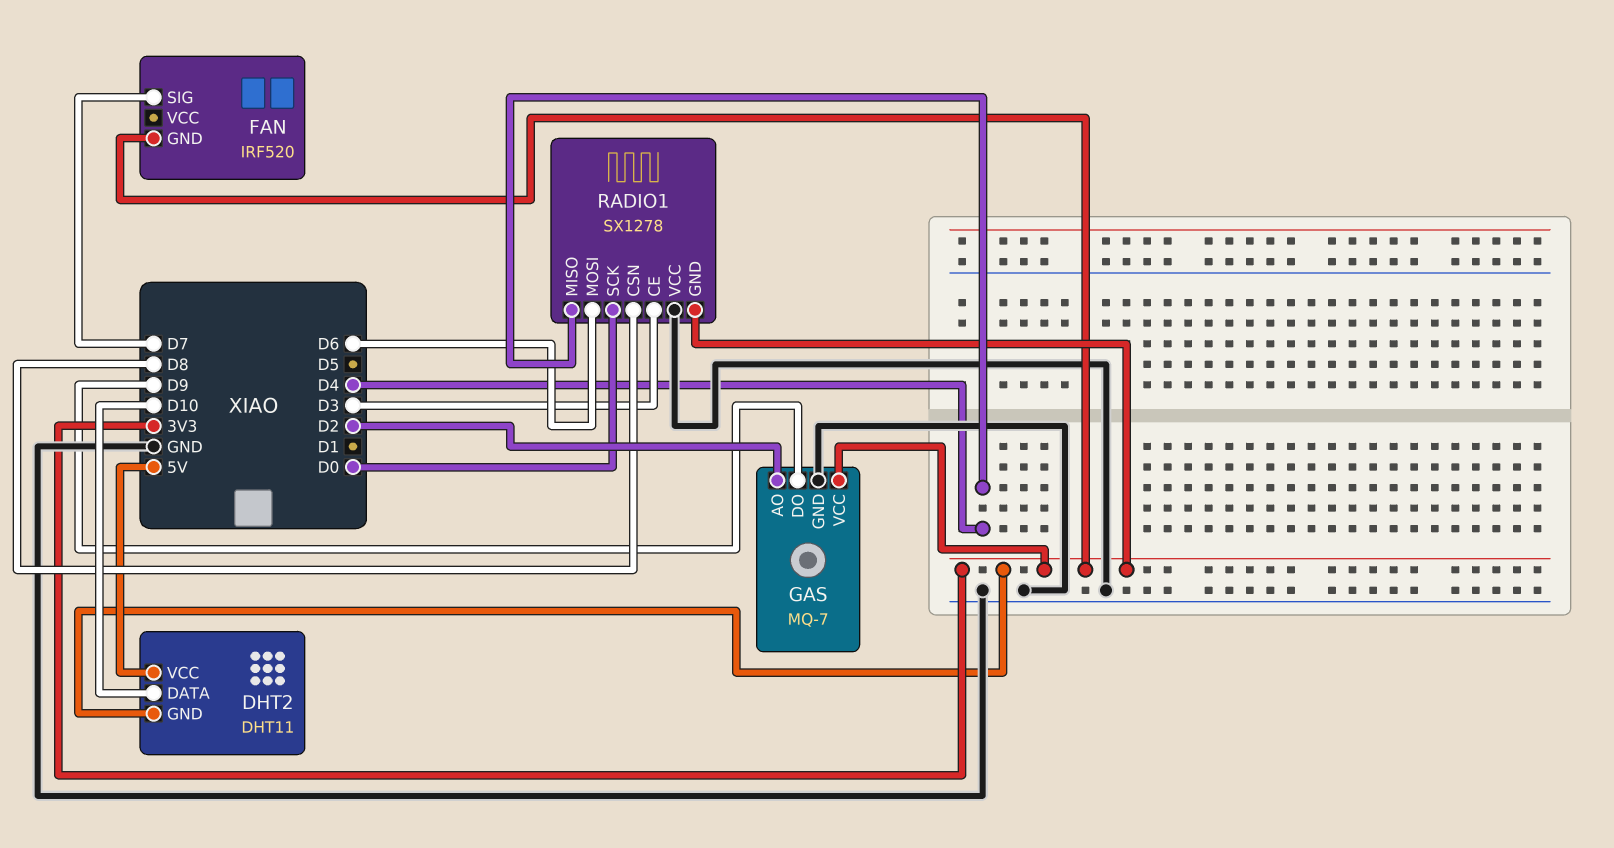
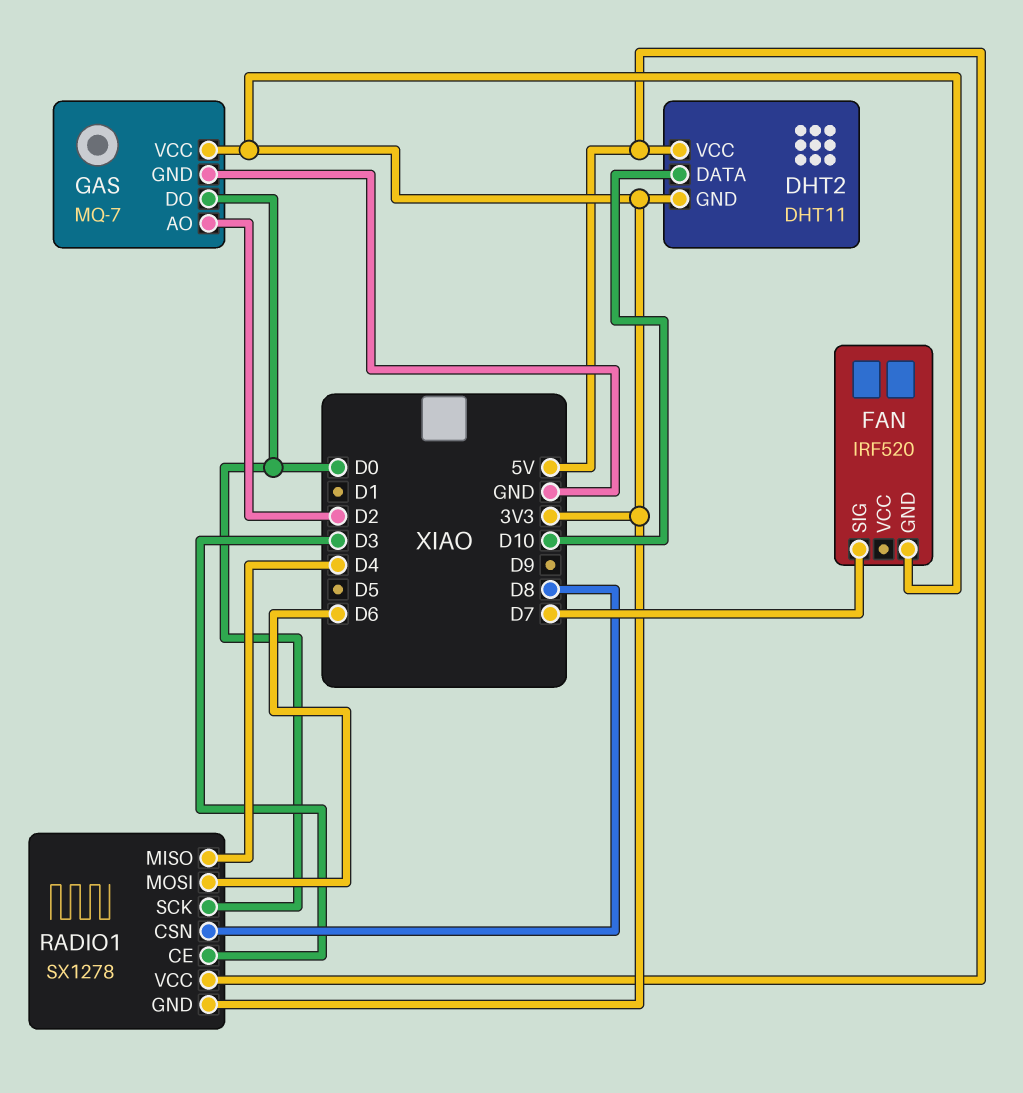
GAS pin DO: D9 -> D0
RADIO1 pin VCC: GND -> 5V

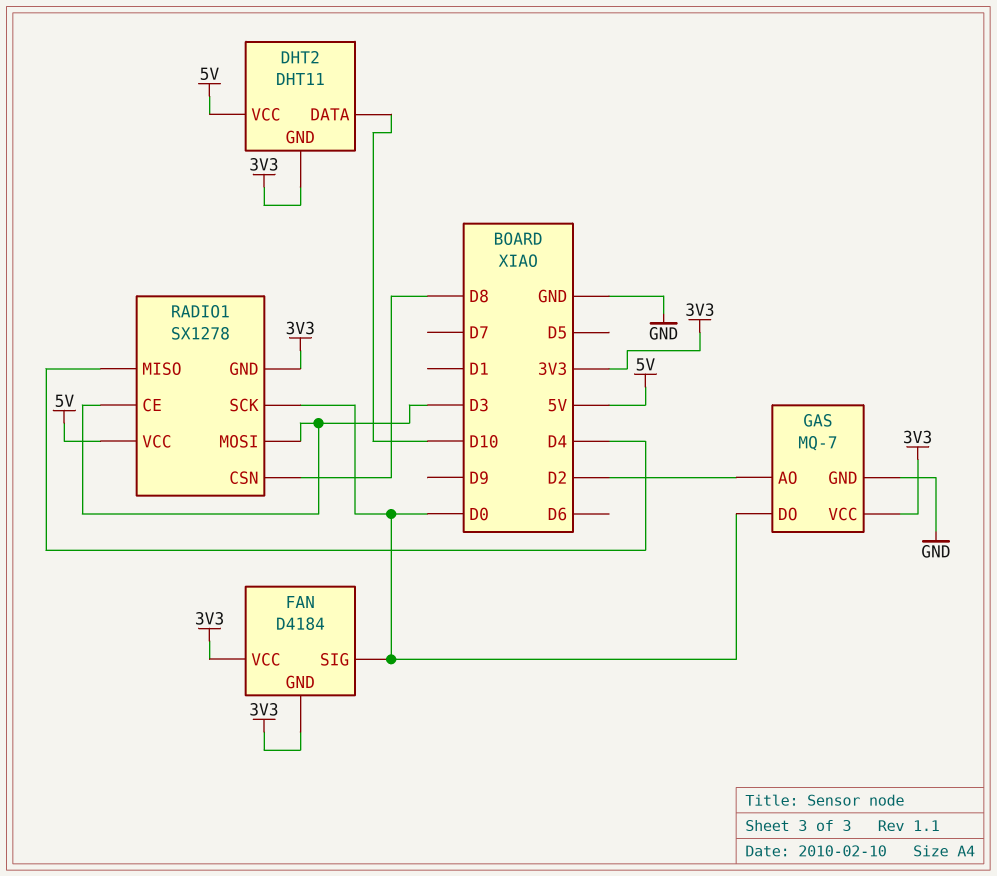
FAN: IRF520 -> D4184
FAN pin SIG: D7 -> D0
FAN pin VCC: none -> 3V3
RADIO1 pin MOSI: D6 -> D3

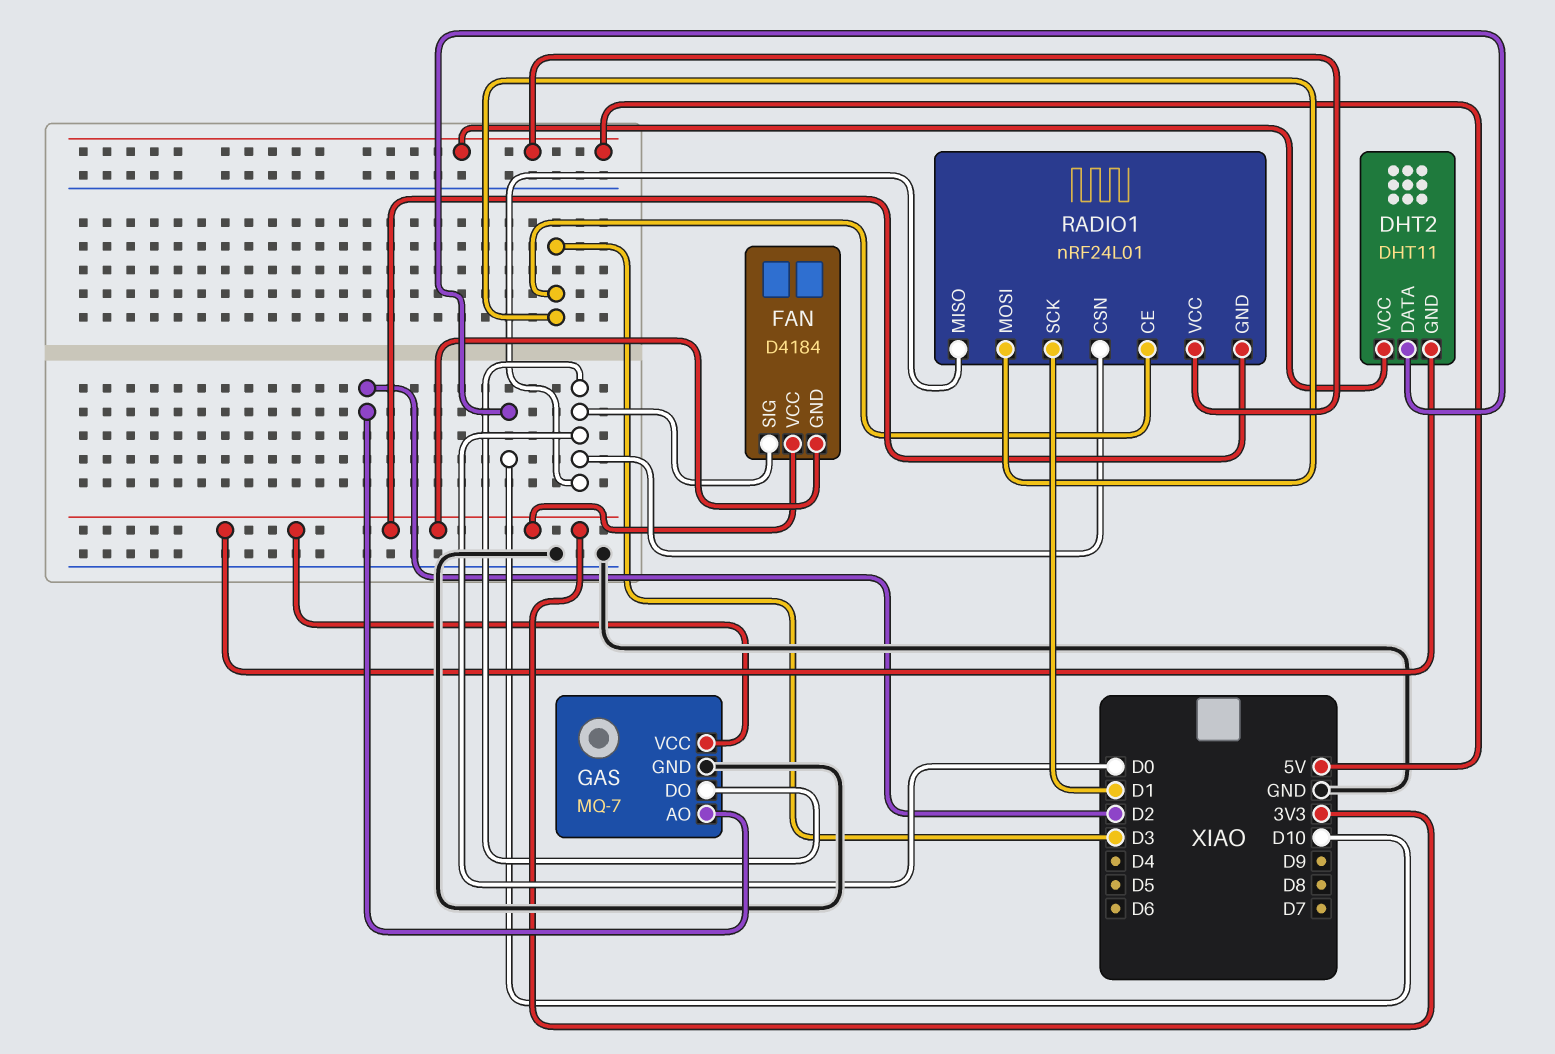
RADIO1: SX1278 -> nRF24L01
RADIO1 pin CSN: D8 -> D0
RADIO1 pin MISO: D4 -> D0
RADIO1 pin SCK: D0 -> D1

